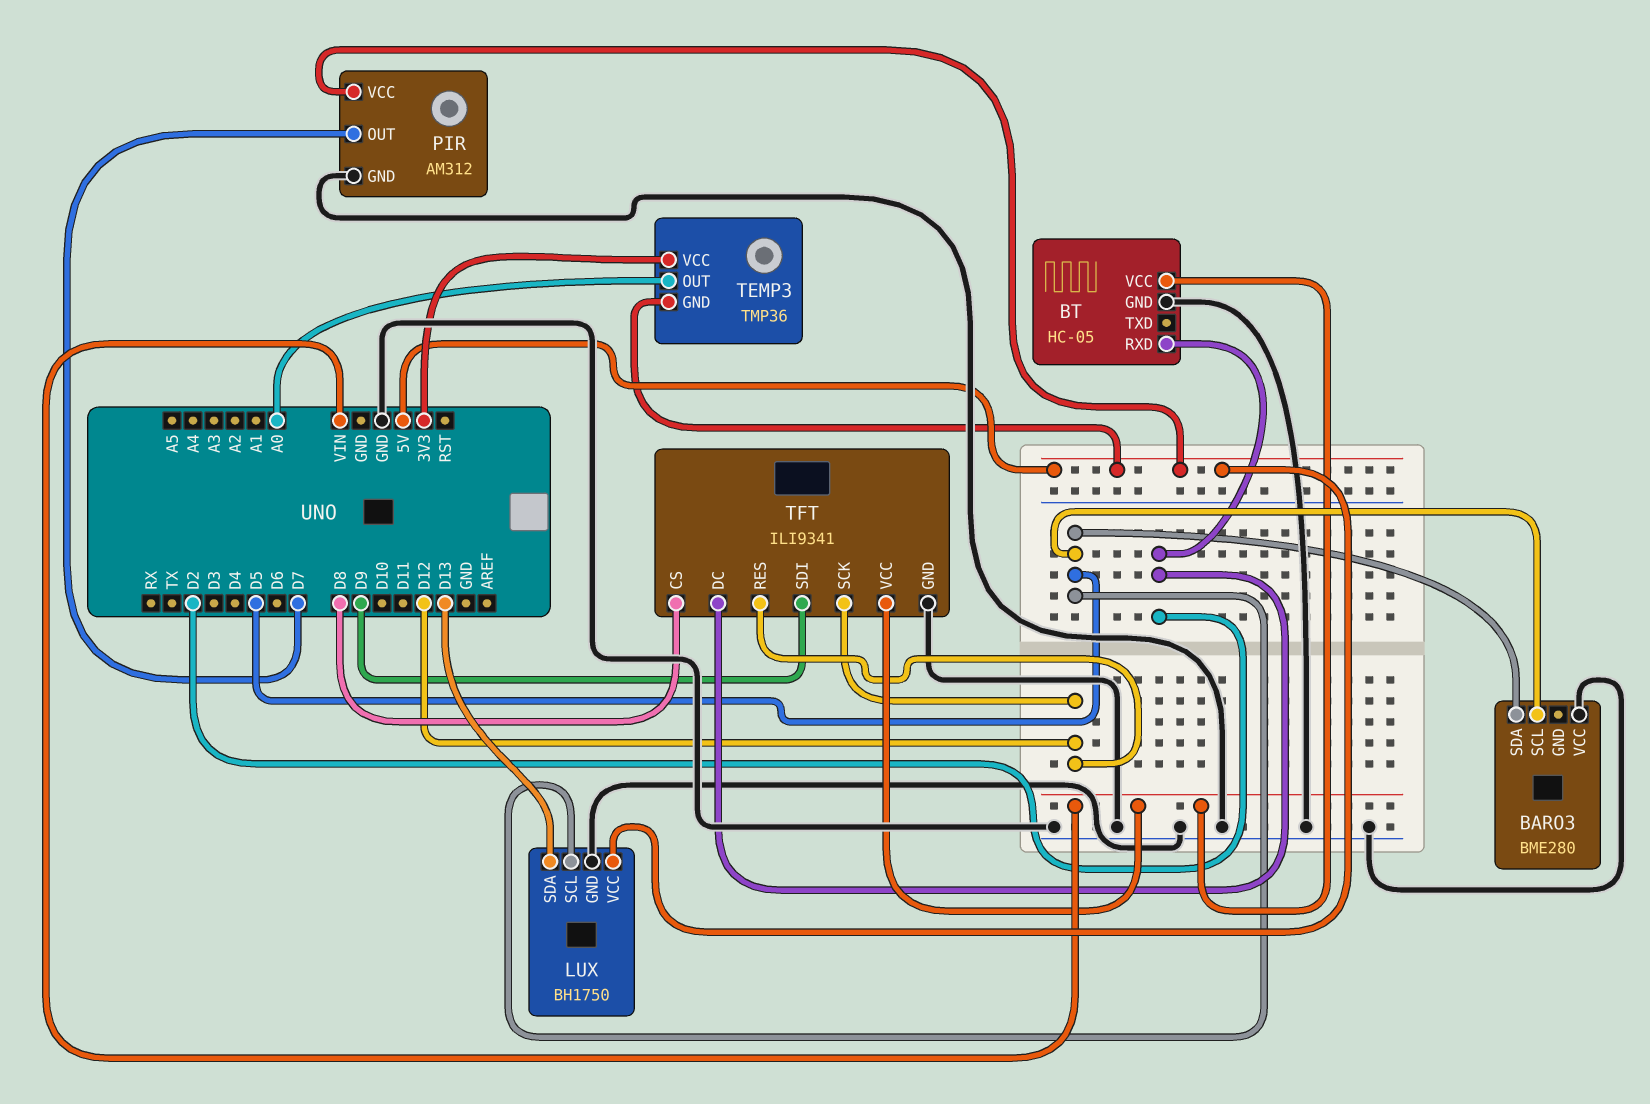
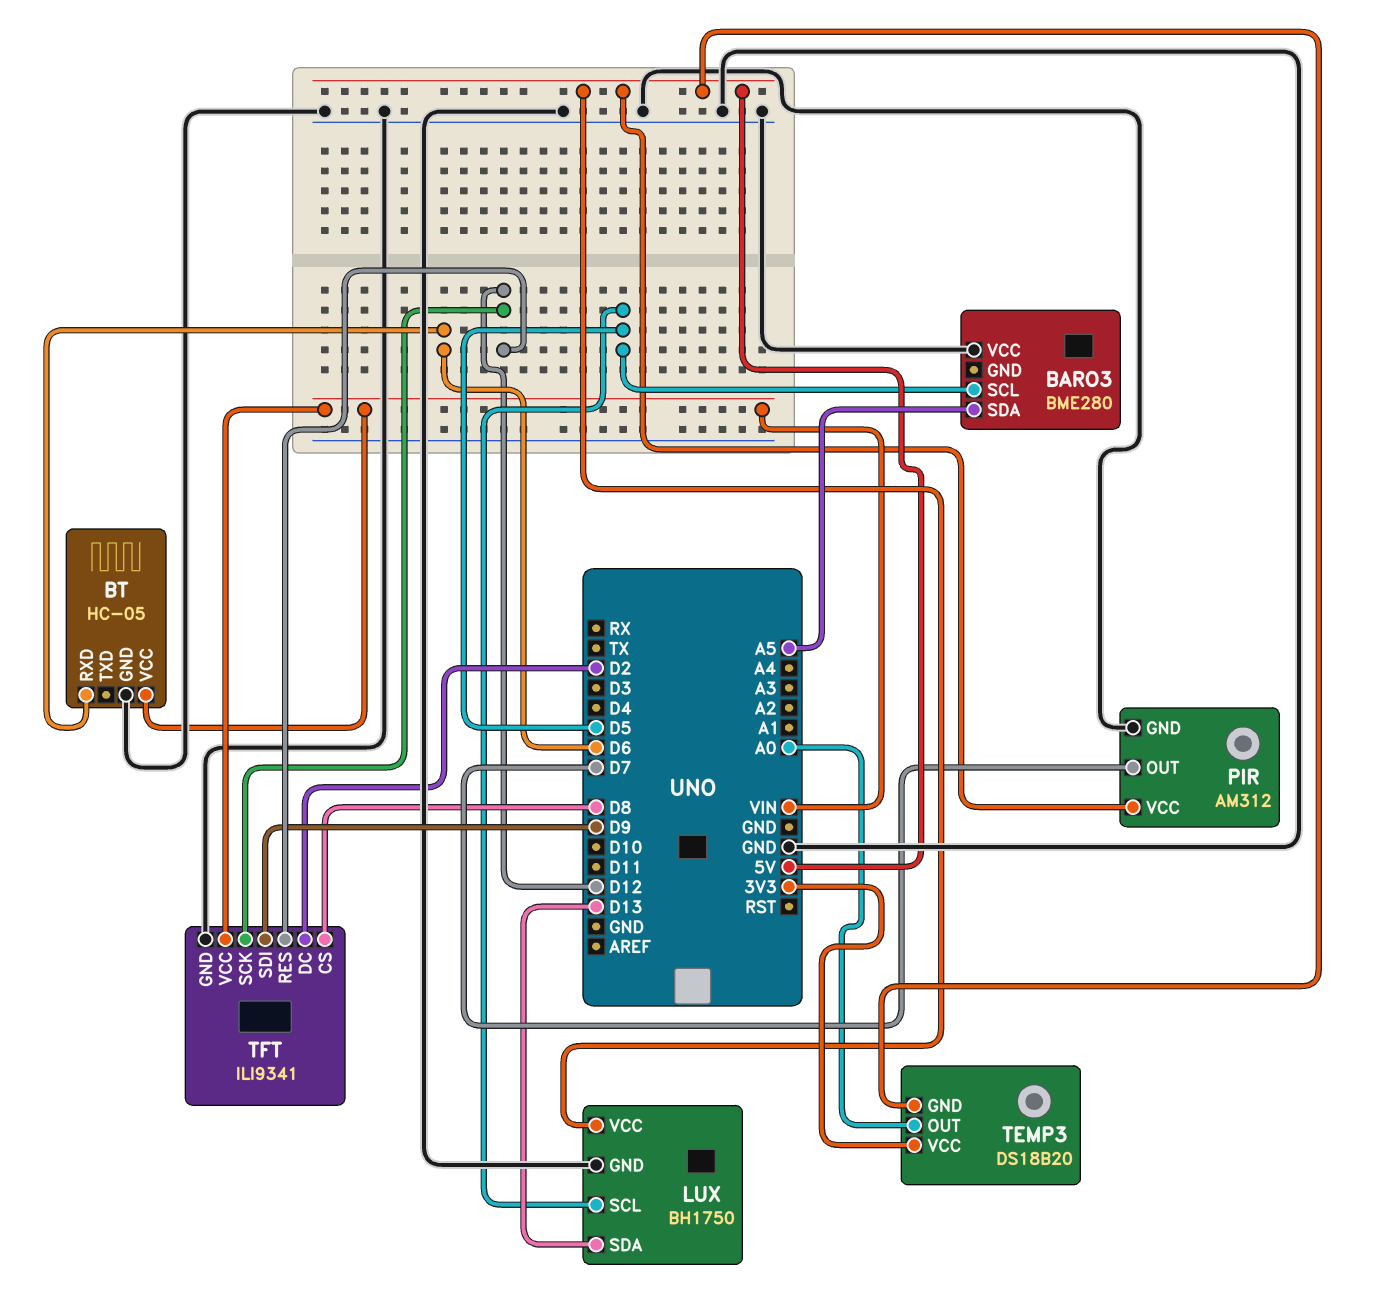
BARO3 pin SDA: D5 -> A5
BT pin RXD: D2 -> D6
TEMP3: TMP36 -> DS18B20

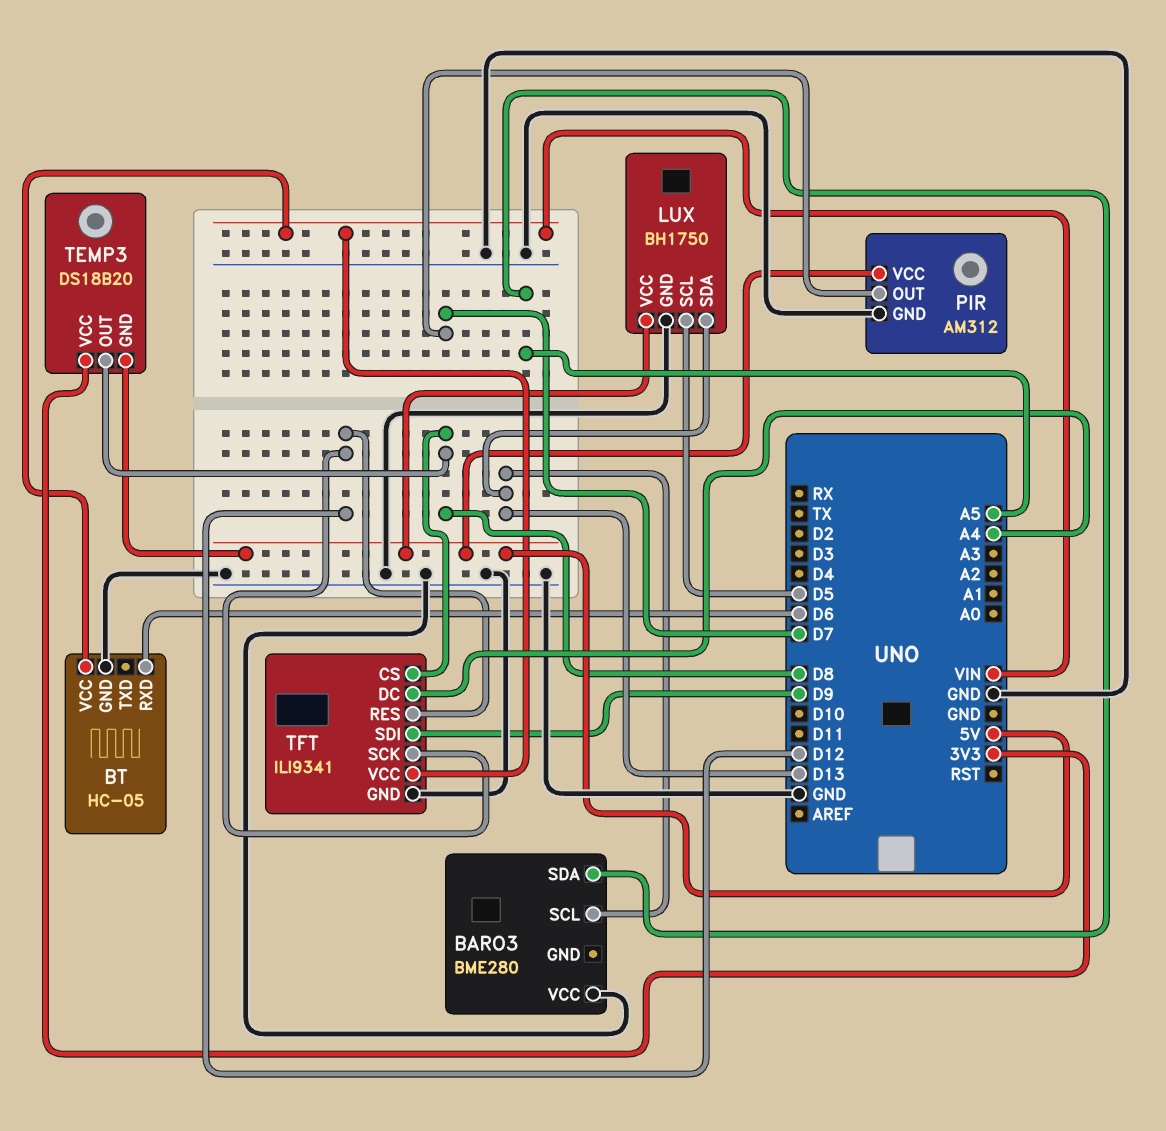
BARO3 pin SCL: D5 -> D13
TEMP3 pin OUT: A0 -> D8
TFT pin DC: D2 -> A4

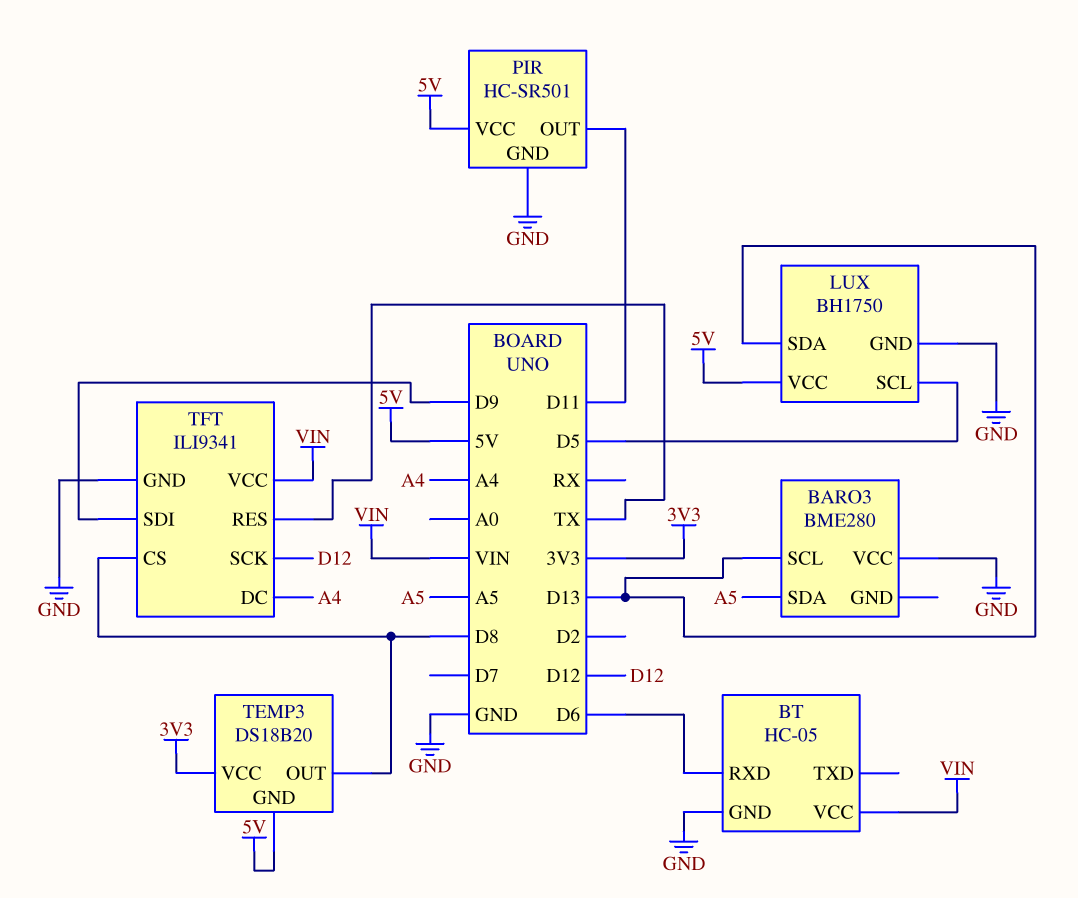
PIR: AM312 -> HC-SR501
PIR pin OUT: D7 -> D11
TFT pin RES: D12 -> TX

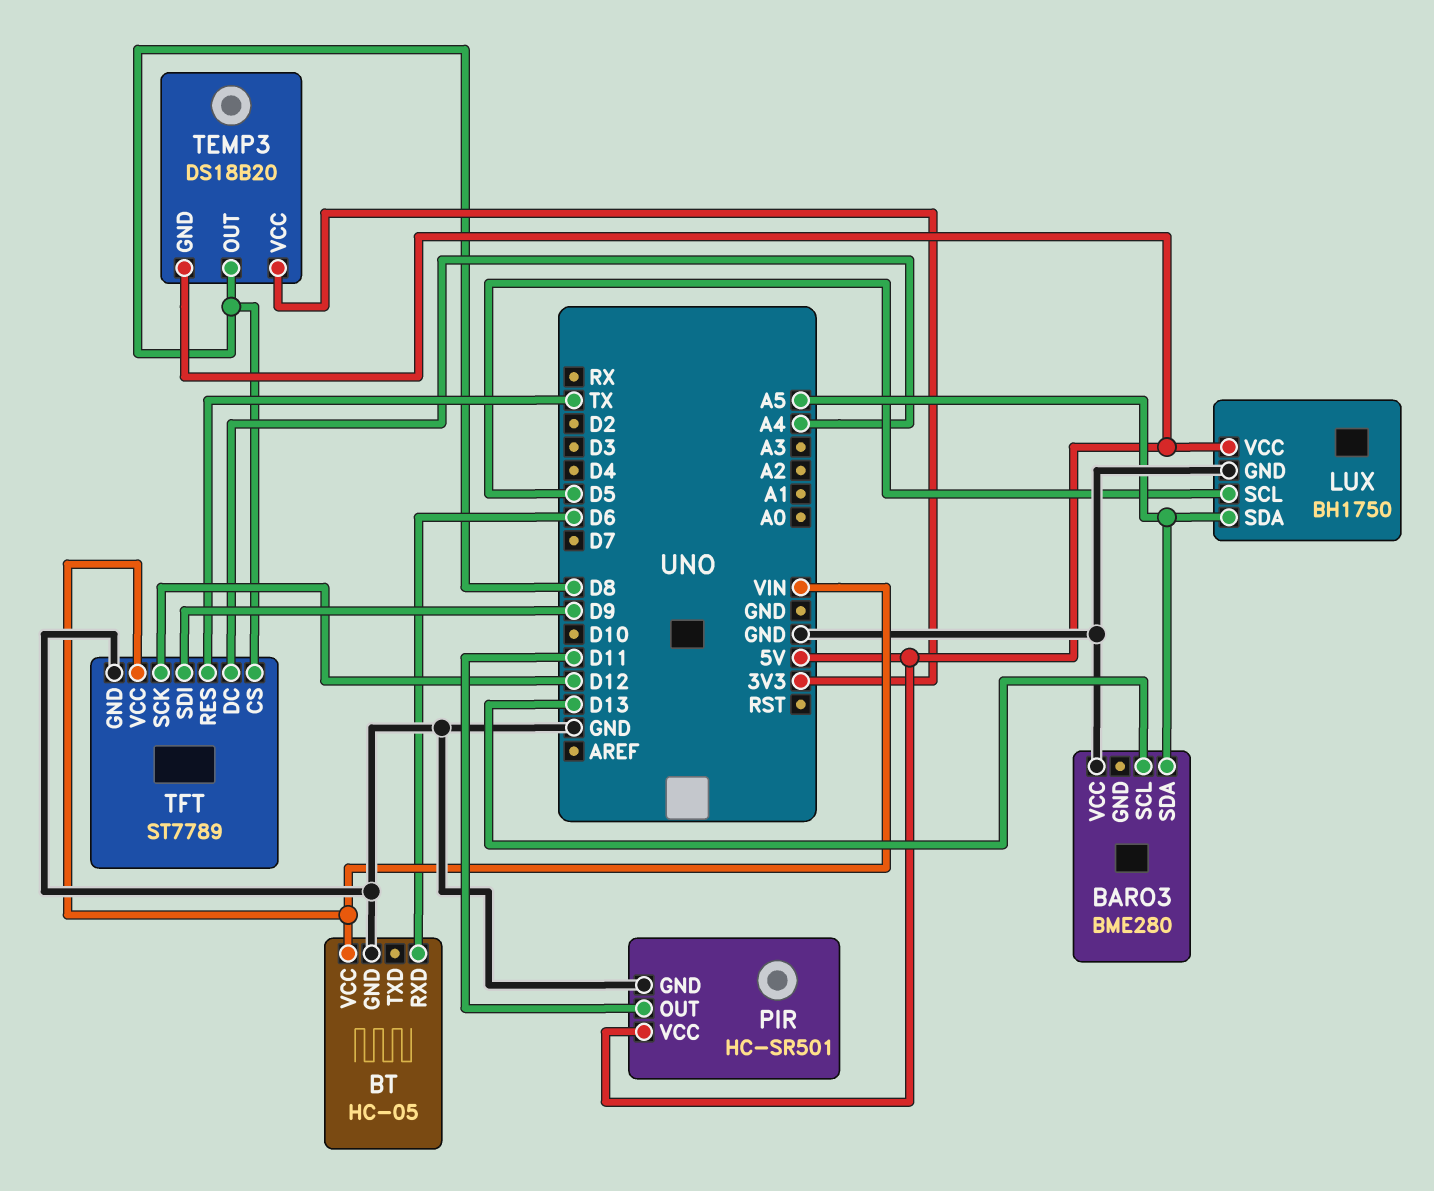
LUX pin SDA: D13 -> A5
TFT: ILI9341 -> ST7789

